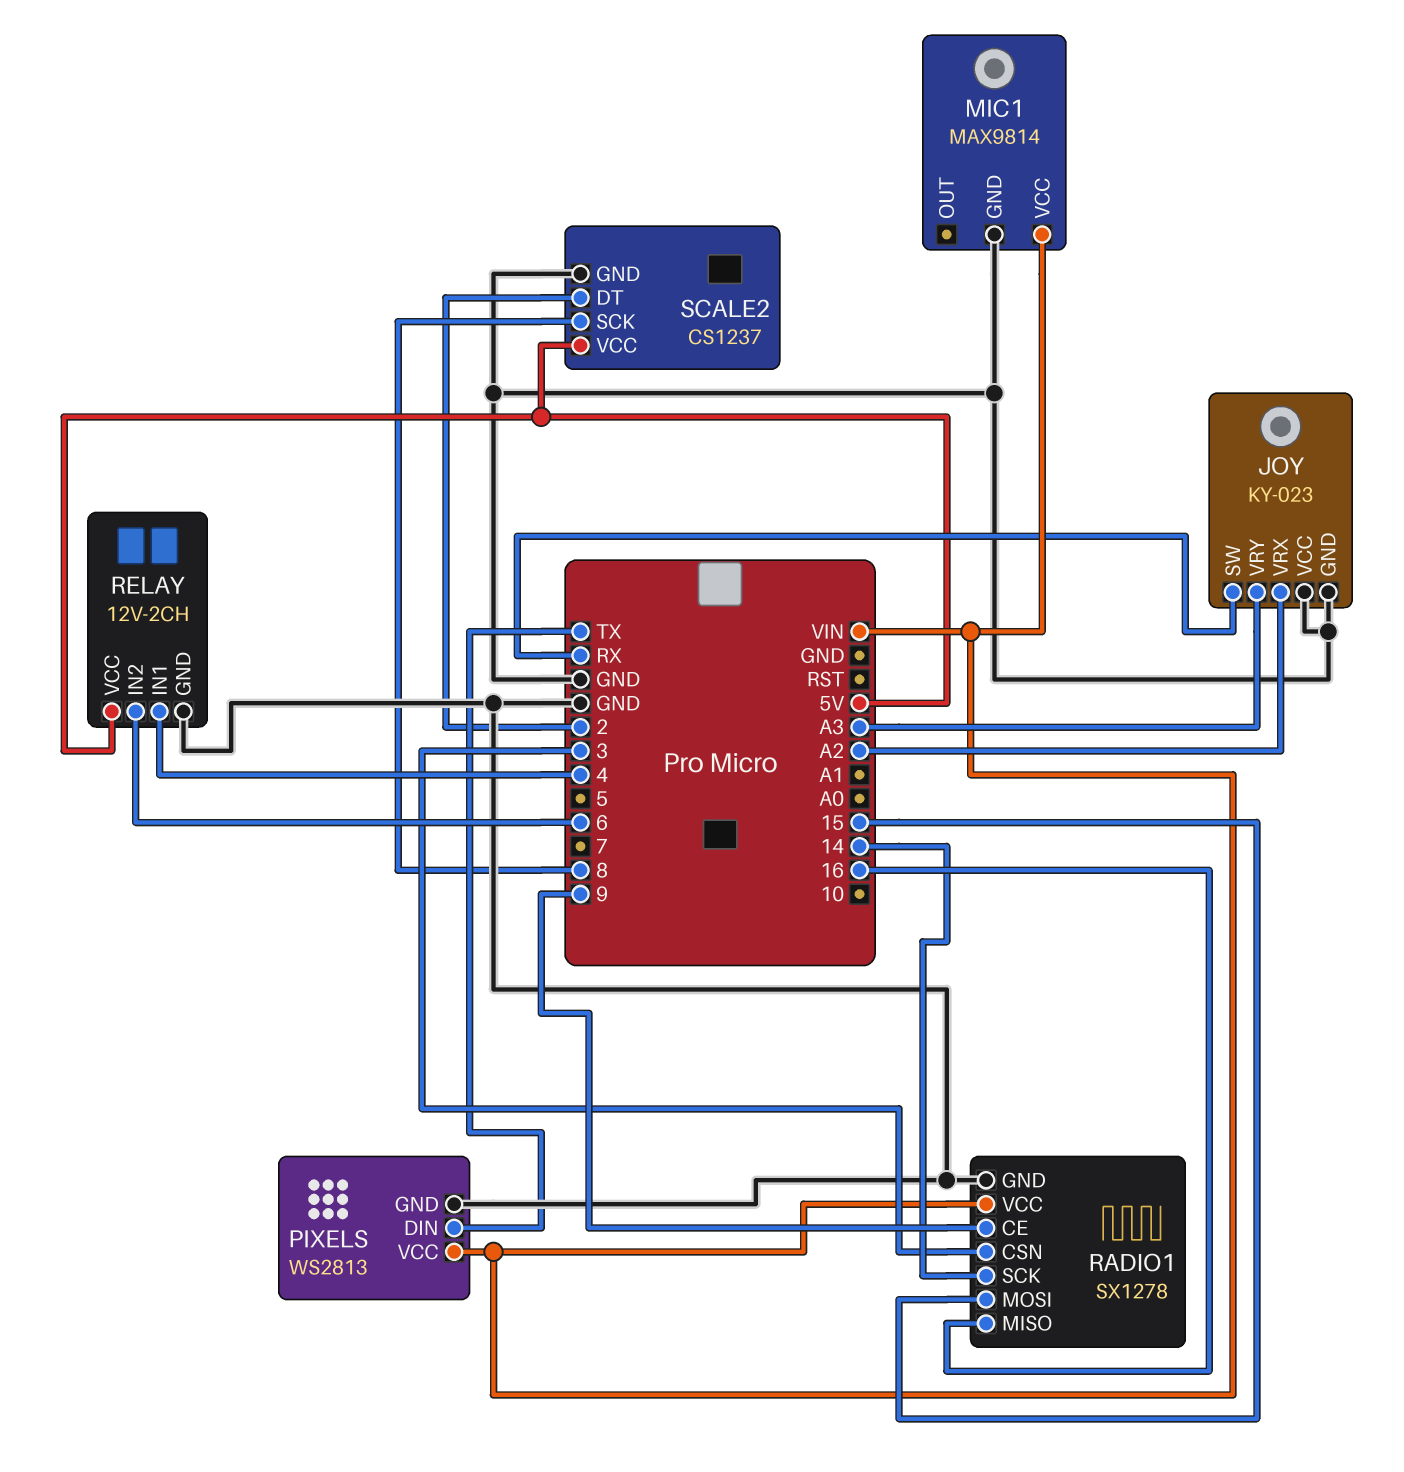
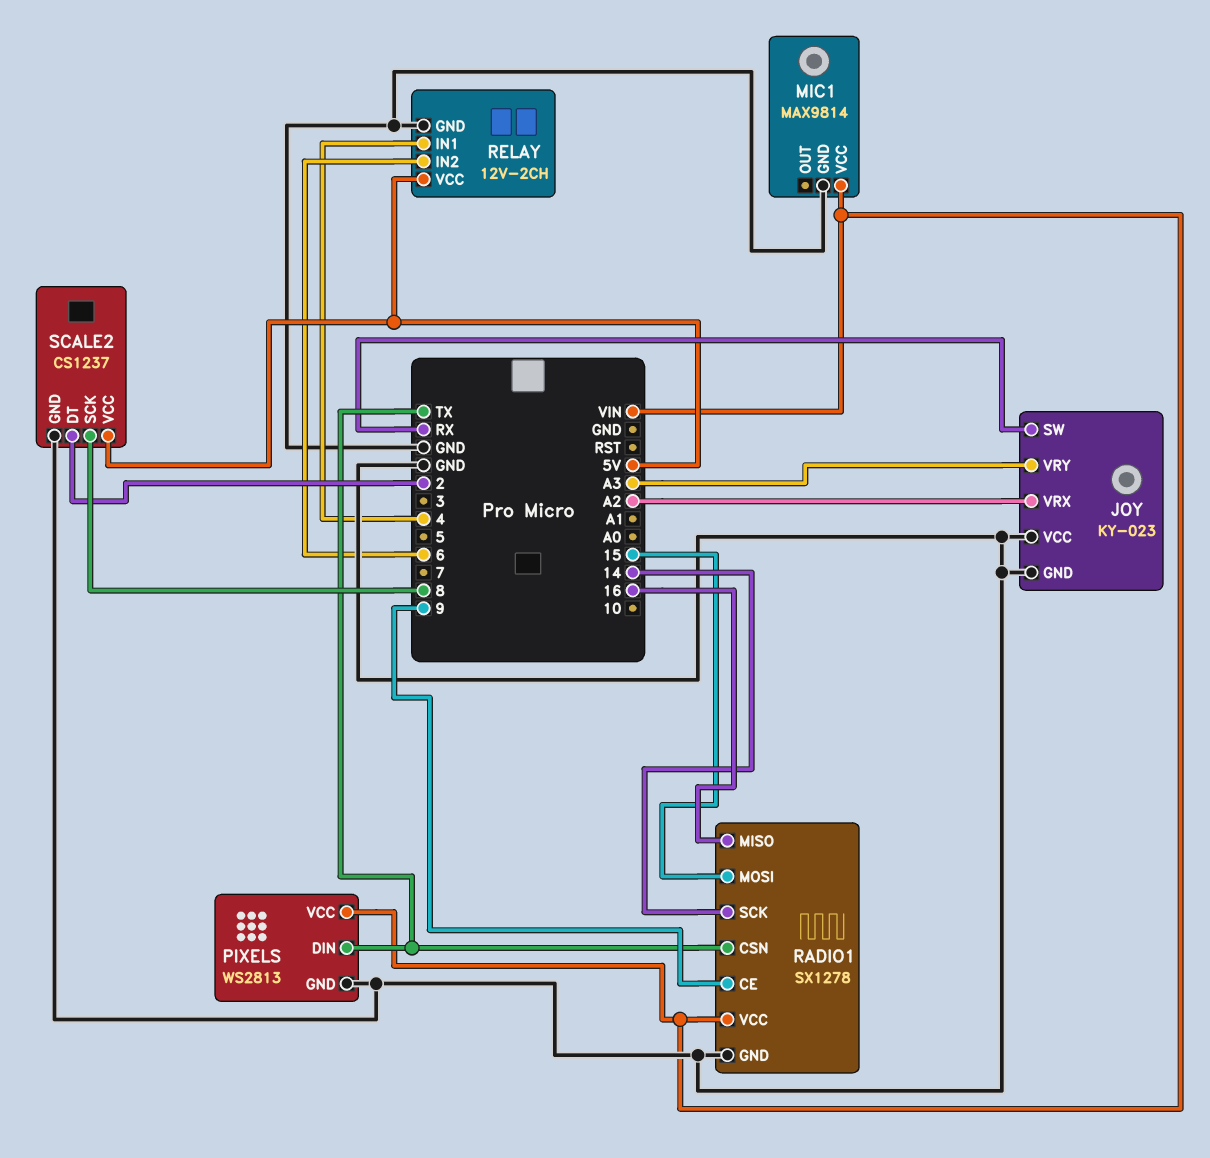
RADIO1 pin CSN: 3 -> TX

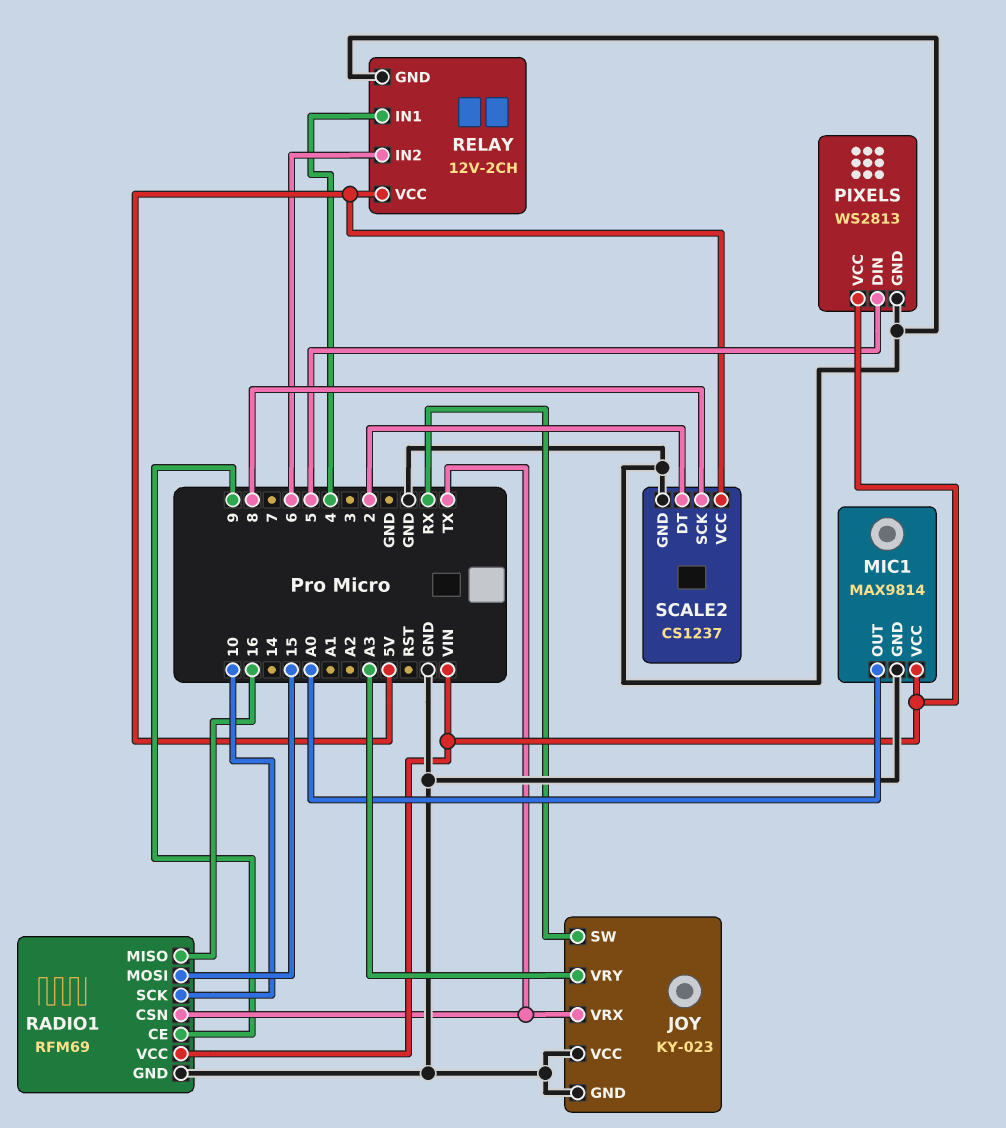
JOY pin VRX: A2 -> TX
MIC1 pin OUT: none -> A0
PIXELS pin DIN: TX -> 5
RADIO1: SX1278 -> RFM69
RADIO1 pin SCK: 14 -> 10

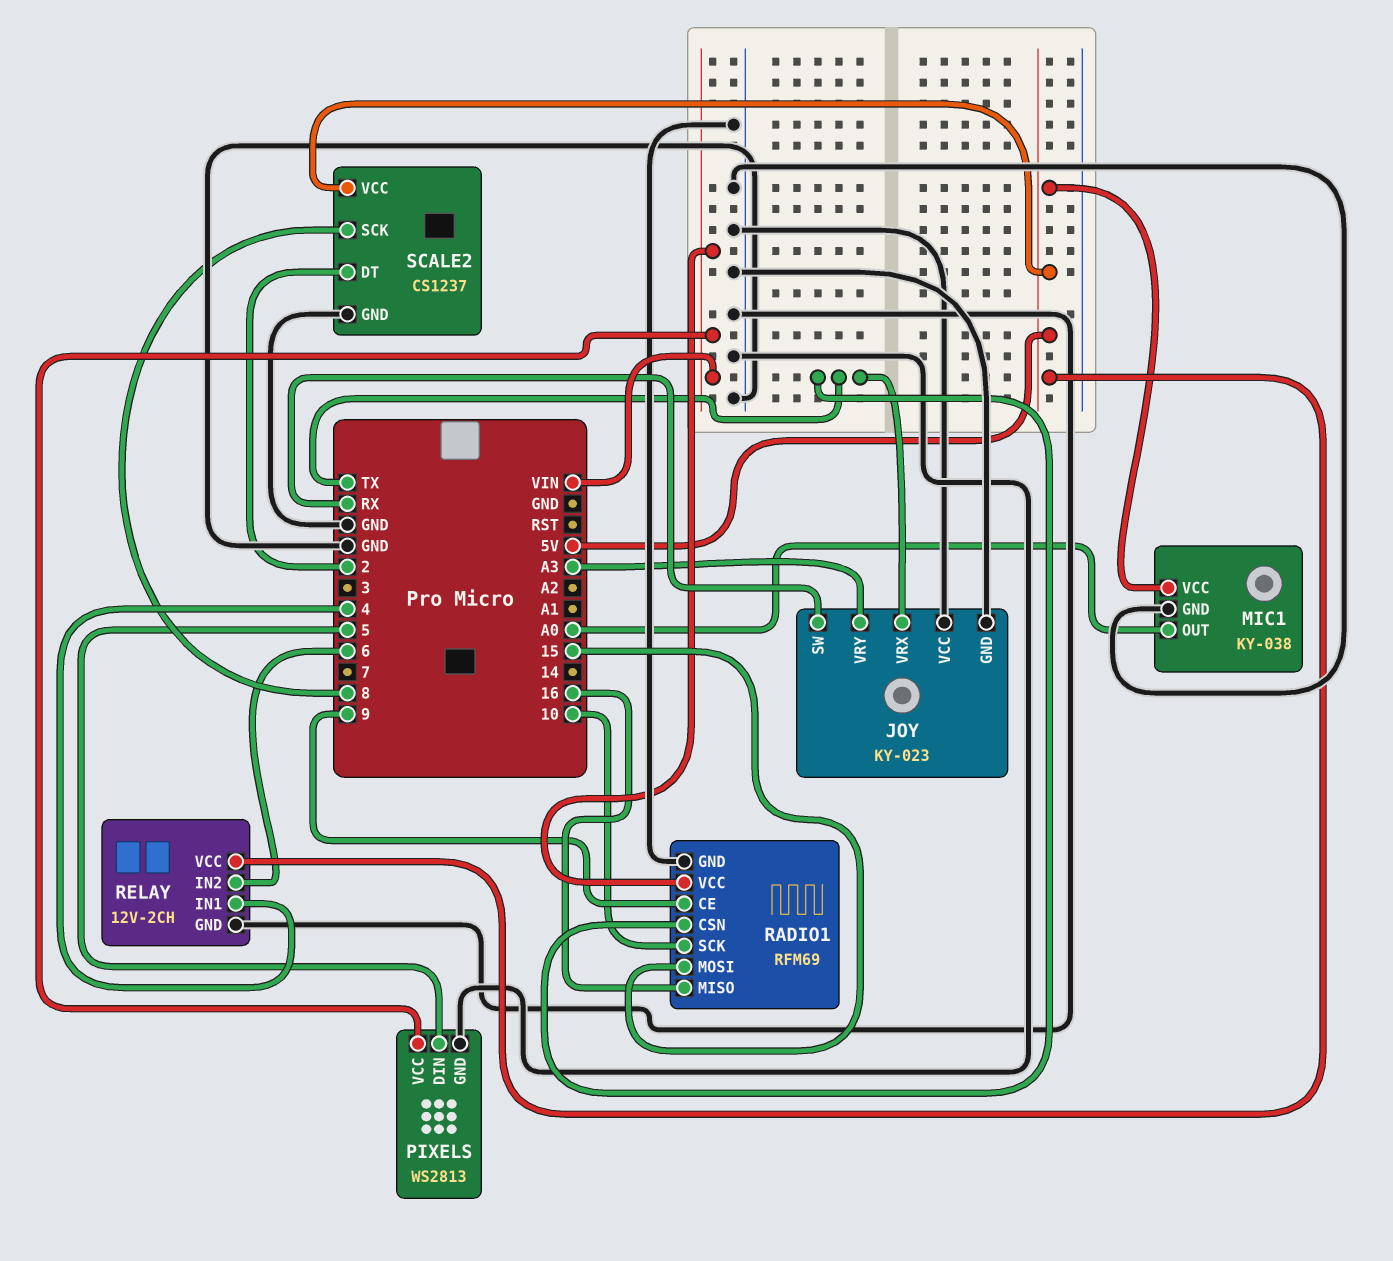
MIC1: MAX9814 -> KY-038
MIC1 pin VCC: VIN -> 5V

